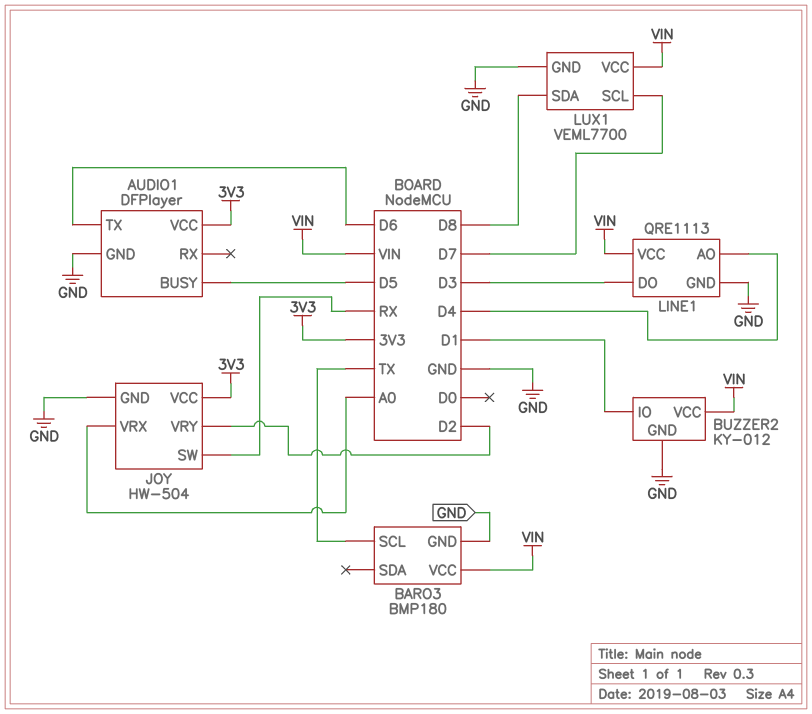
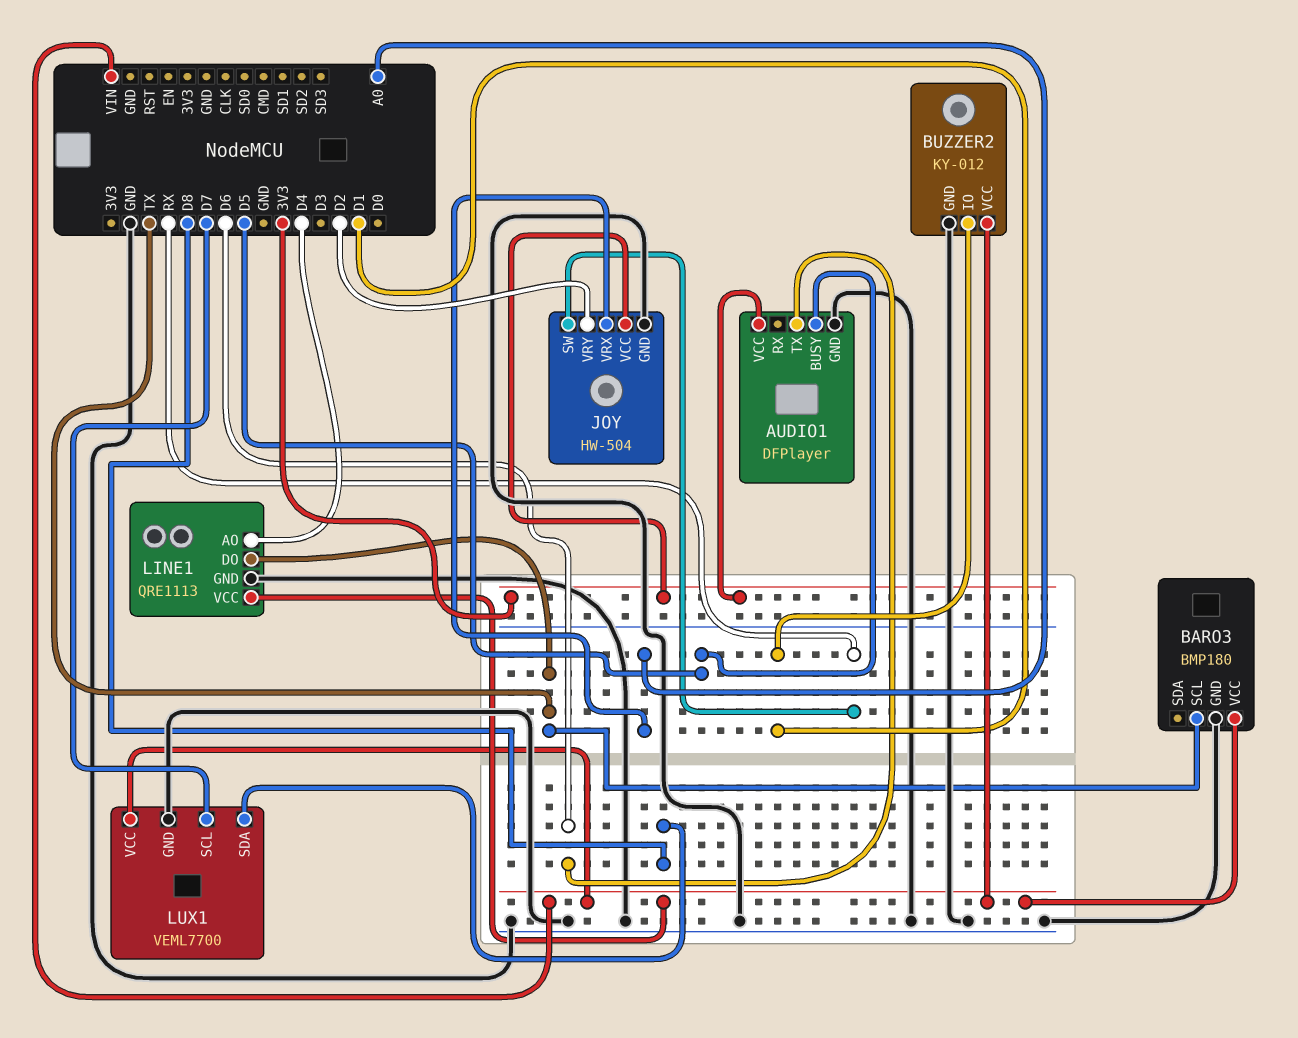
LINE1 pin DO: D3 -> TX

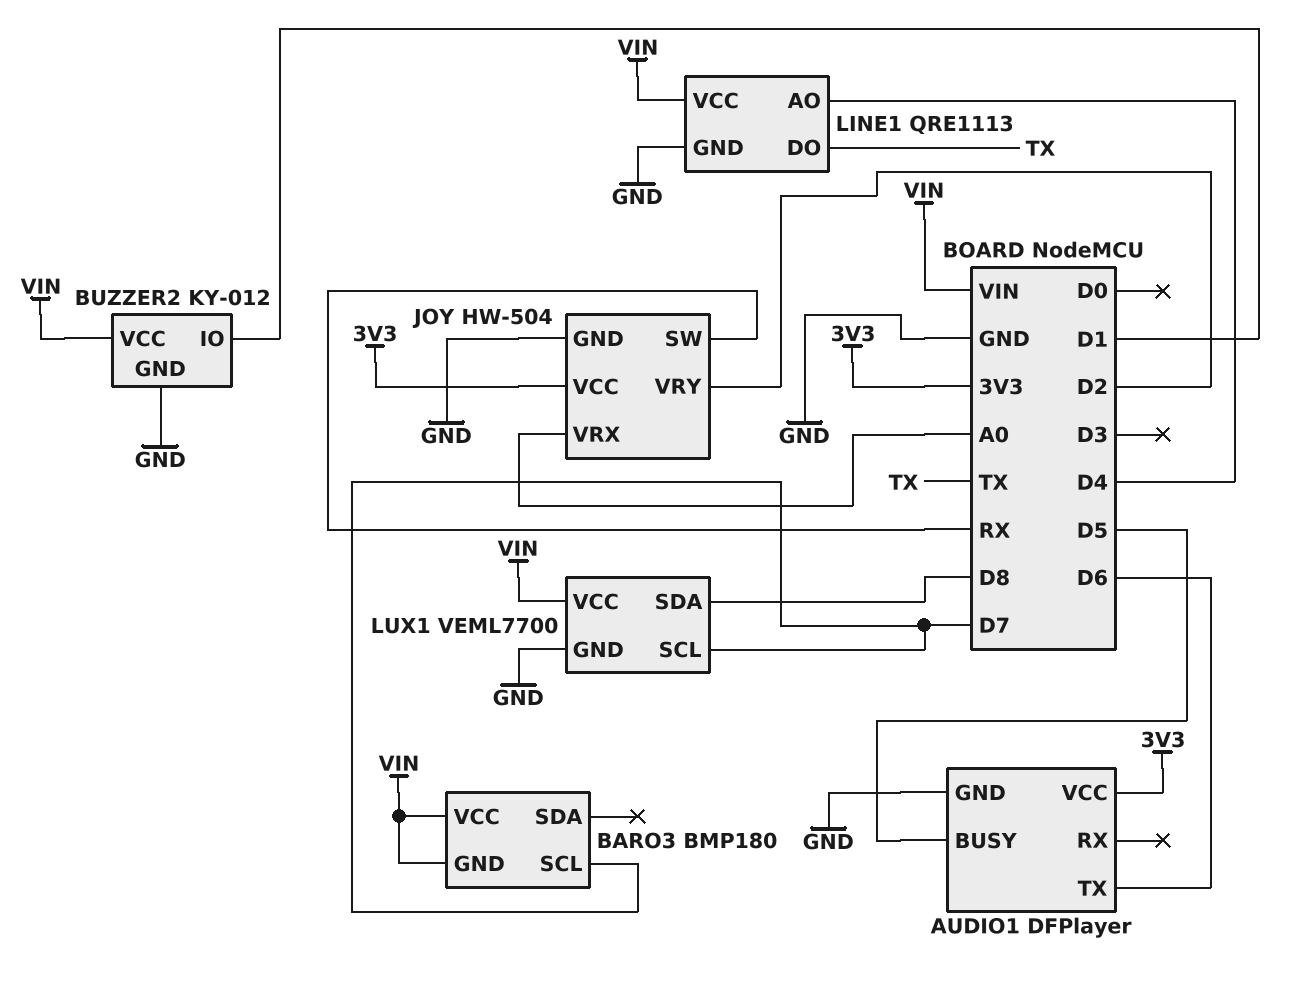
BARO3 pin GND: GND -> VIN
BARO3 pin SCL: TX -> D7

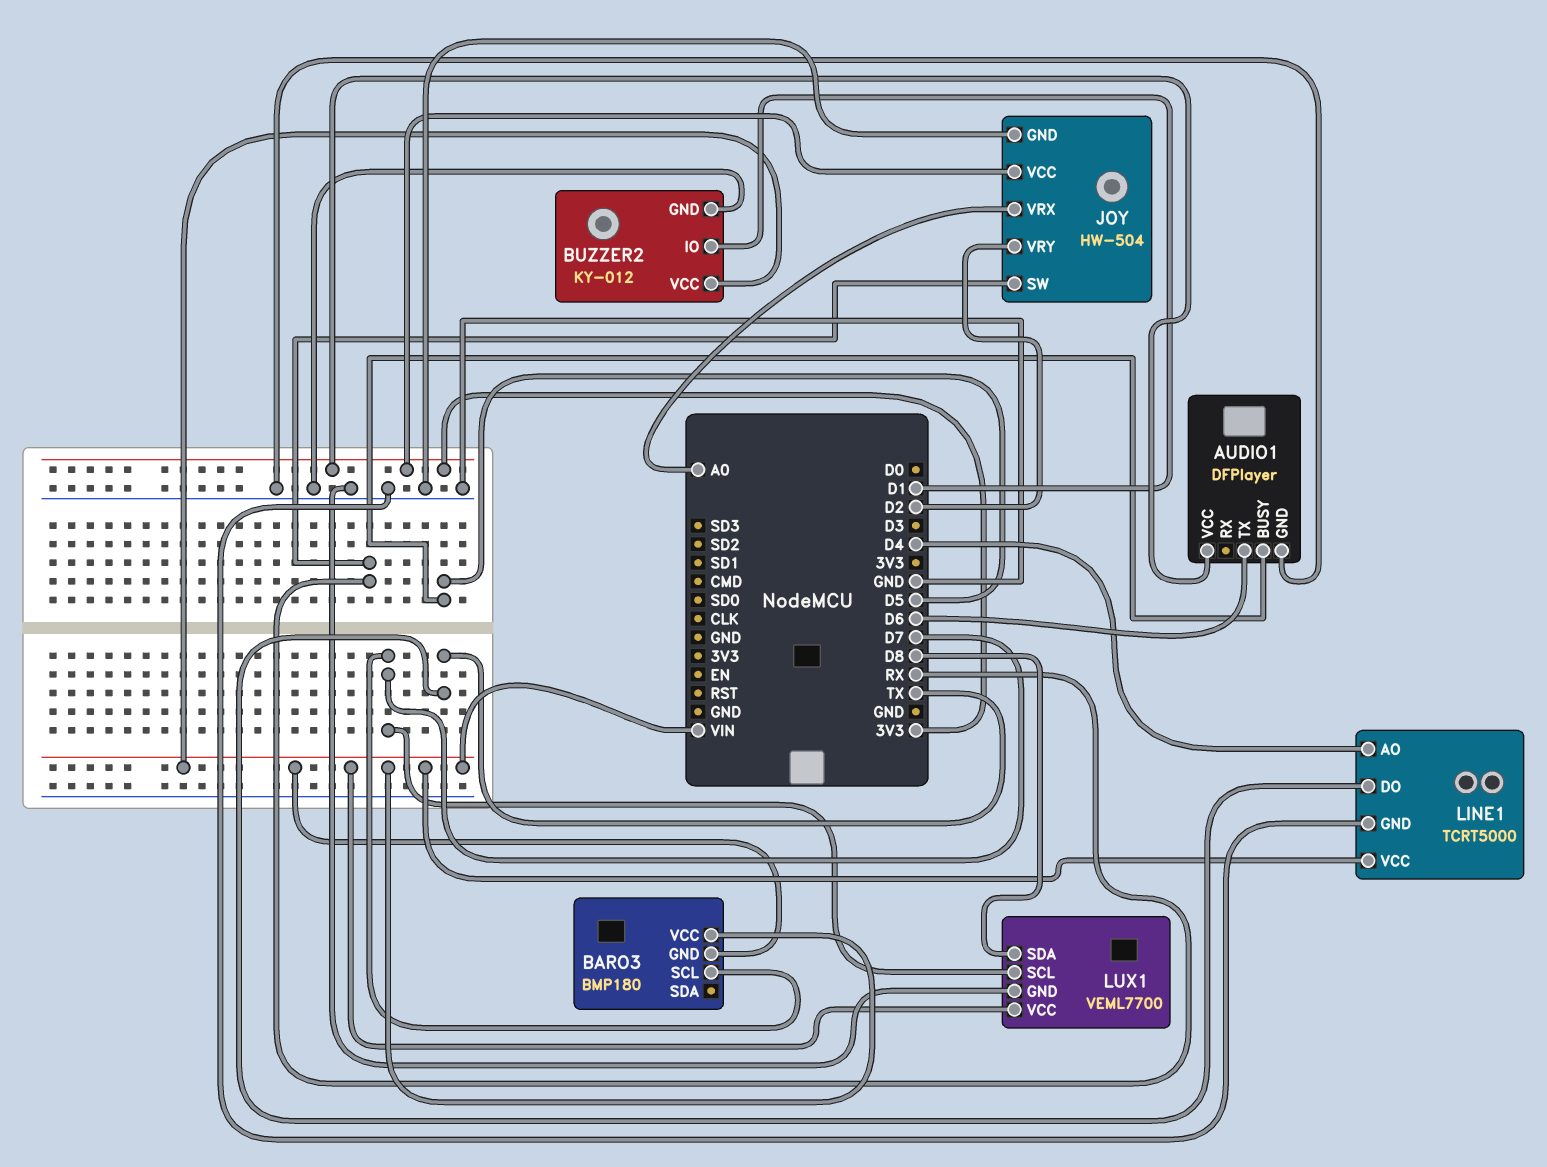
LINE1: QRE1113 -> TCRT5000

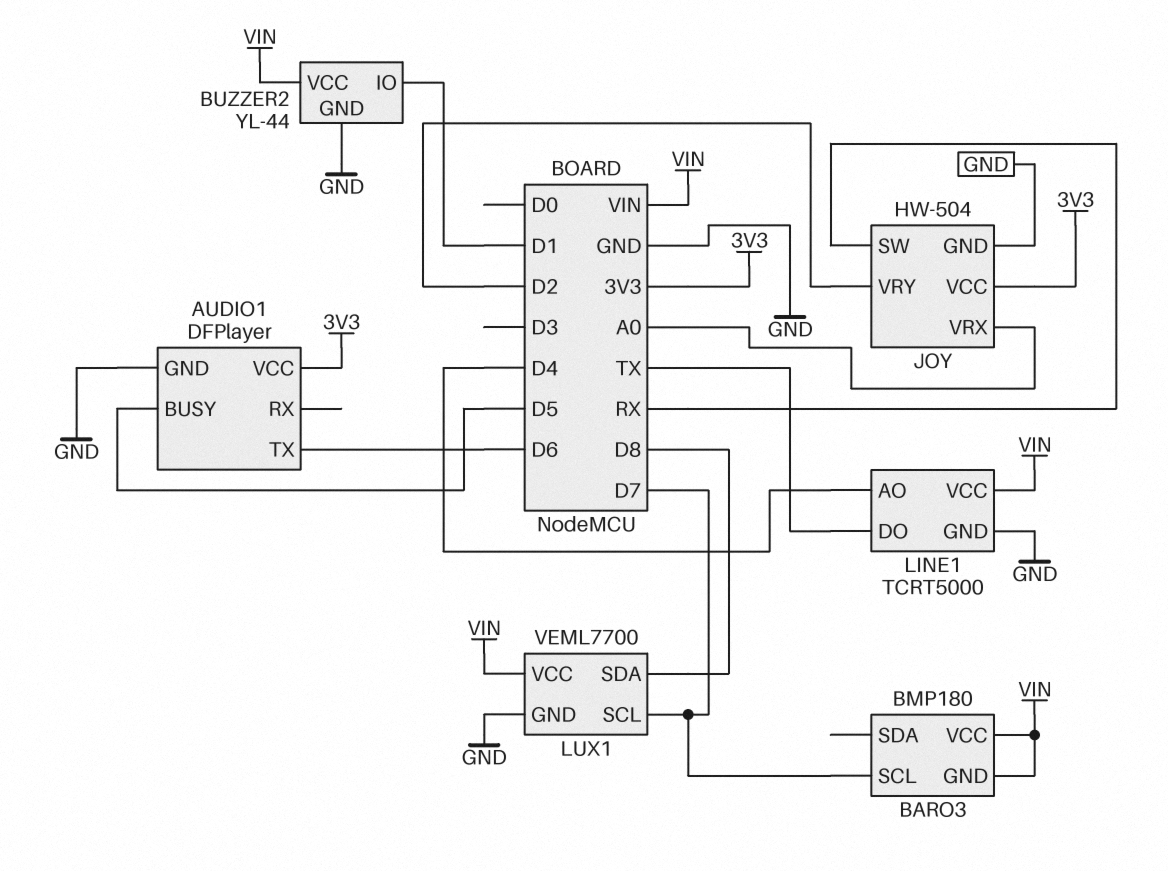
BUZZER2: KY-012 -> YL-44

